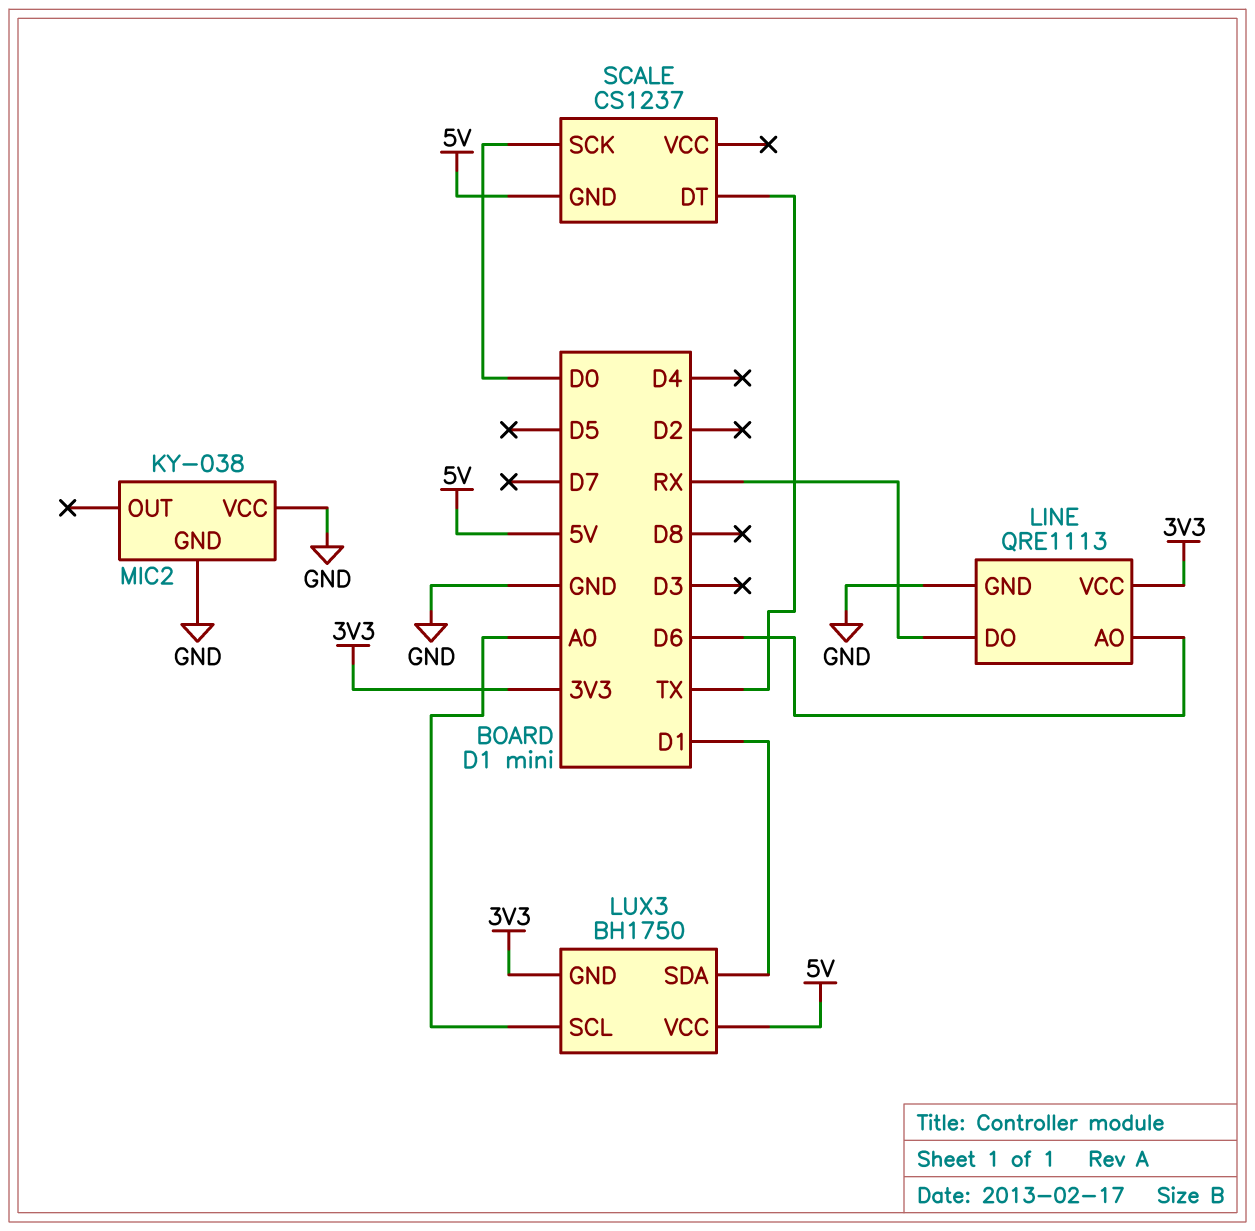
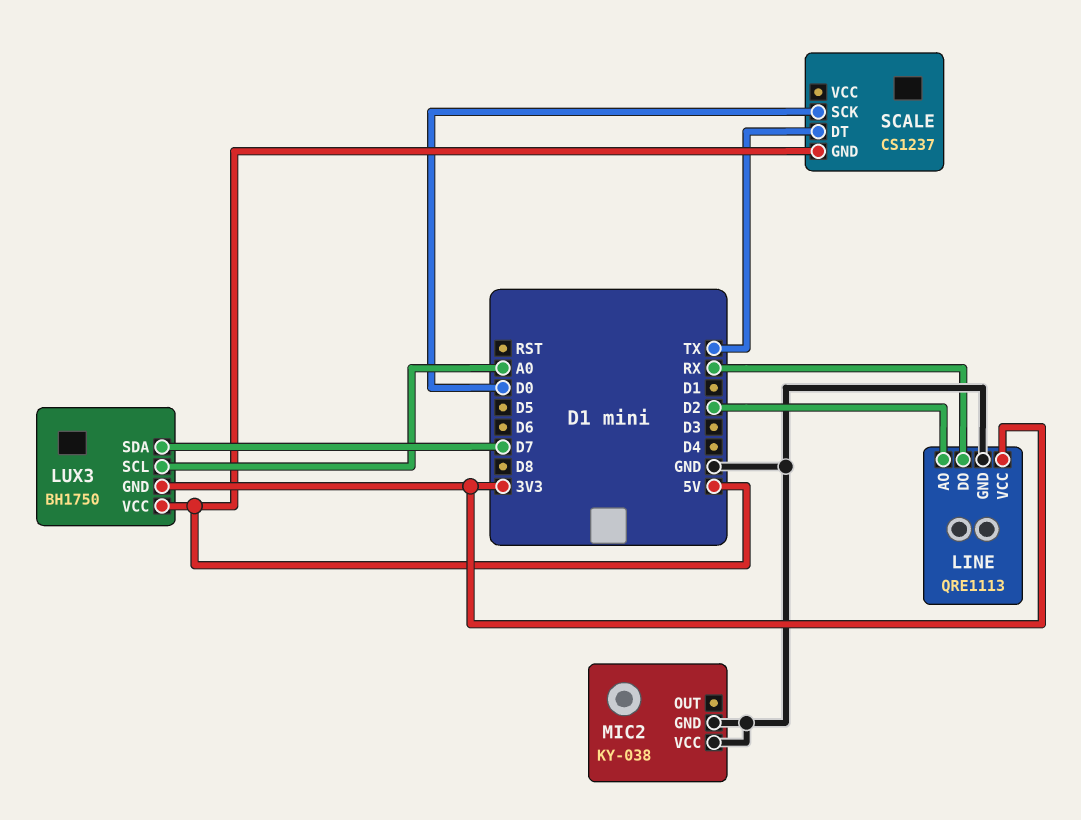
LINE pin AO: D6 -> D2
LUX3 pin SDA: D1 -> D7

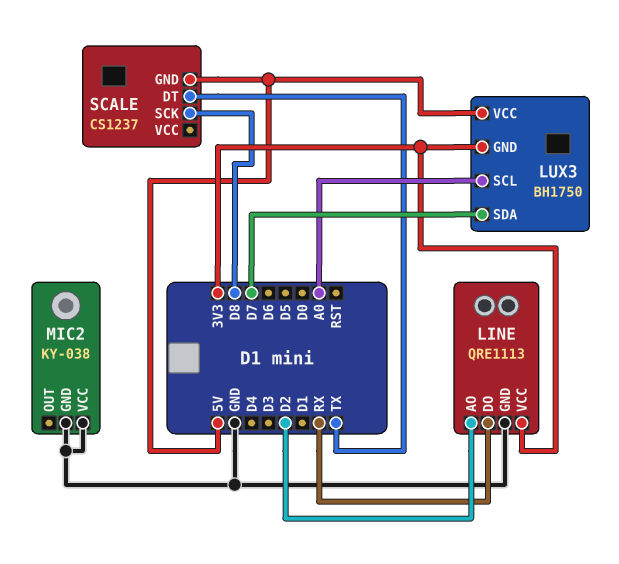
SCALE pin SCK: D0 -> D8

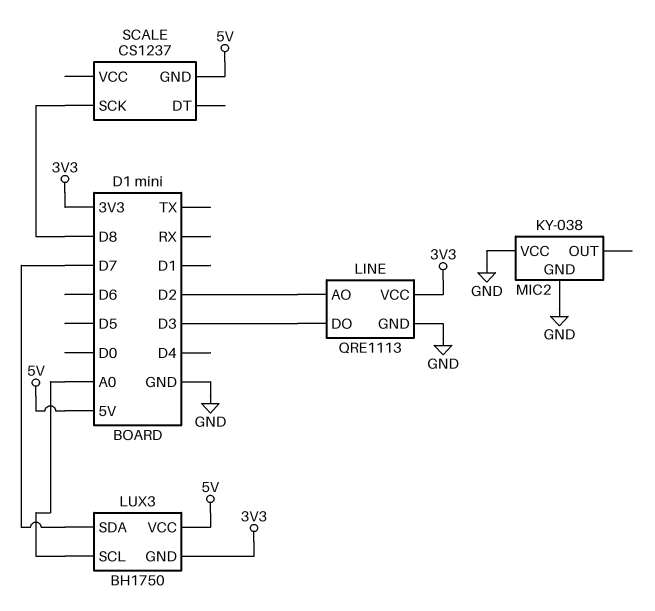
LINE pin DO: RX -> D3
SCALE pin DT: TX -> none

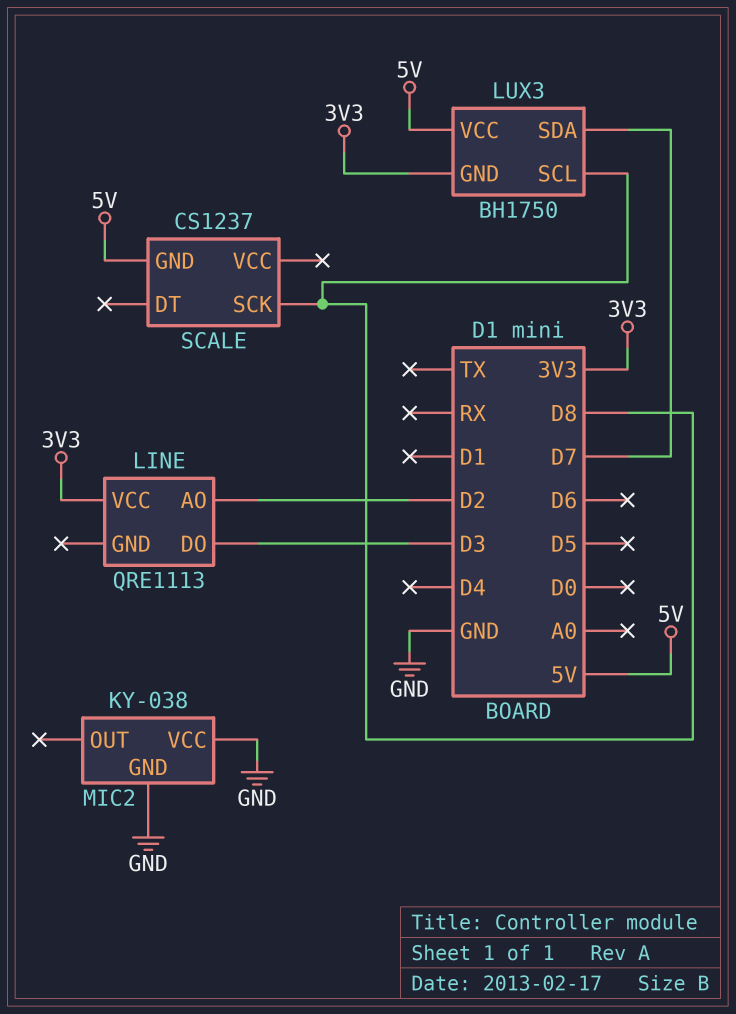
LINE pin GND: GND -> none
LUX3 pin SCL: A0 -> D8

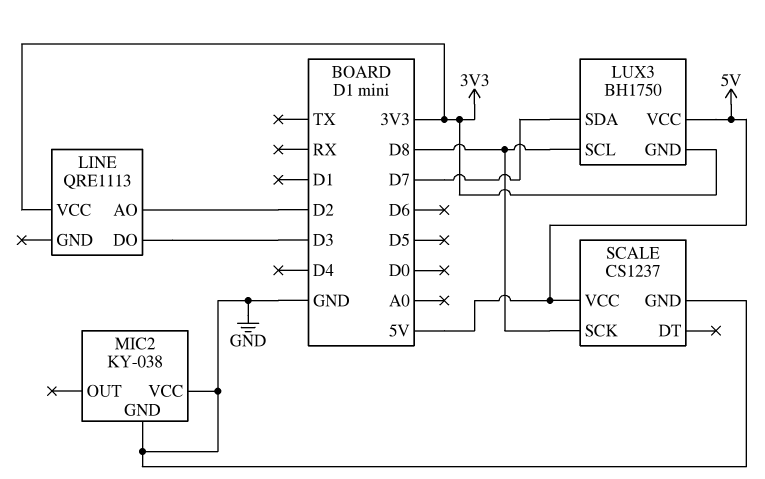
SCALE pin GND: 5V -> GND
SCALE pin VCC: none -> 5V

